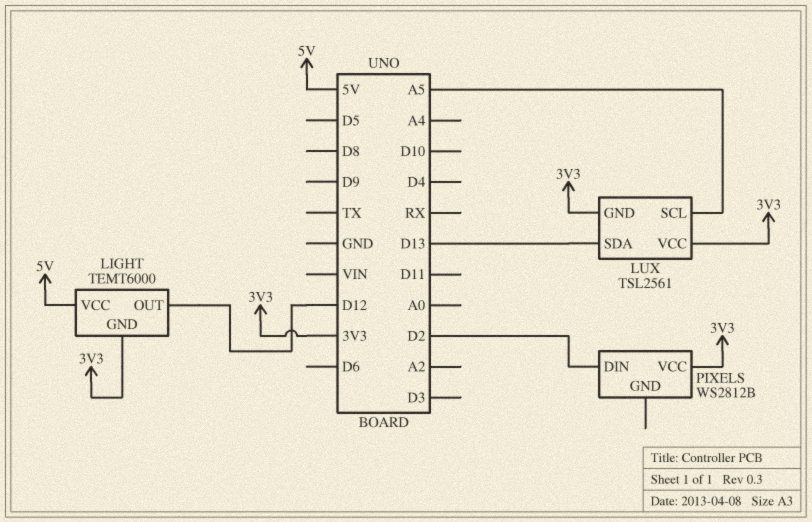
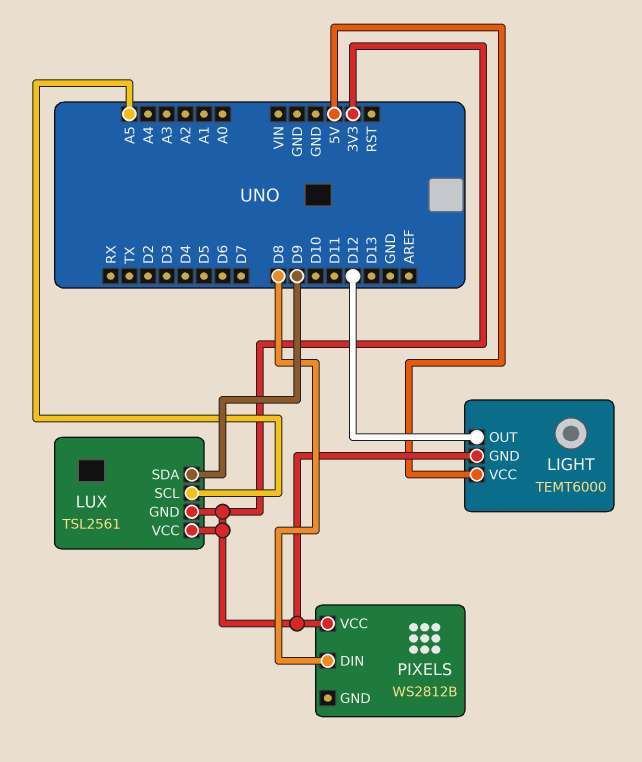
LUX pin SDA: D13 -> D9
PIXELS pin DIN: D2 -> D8

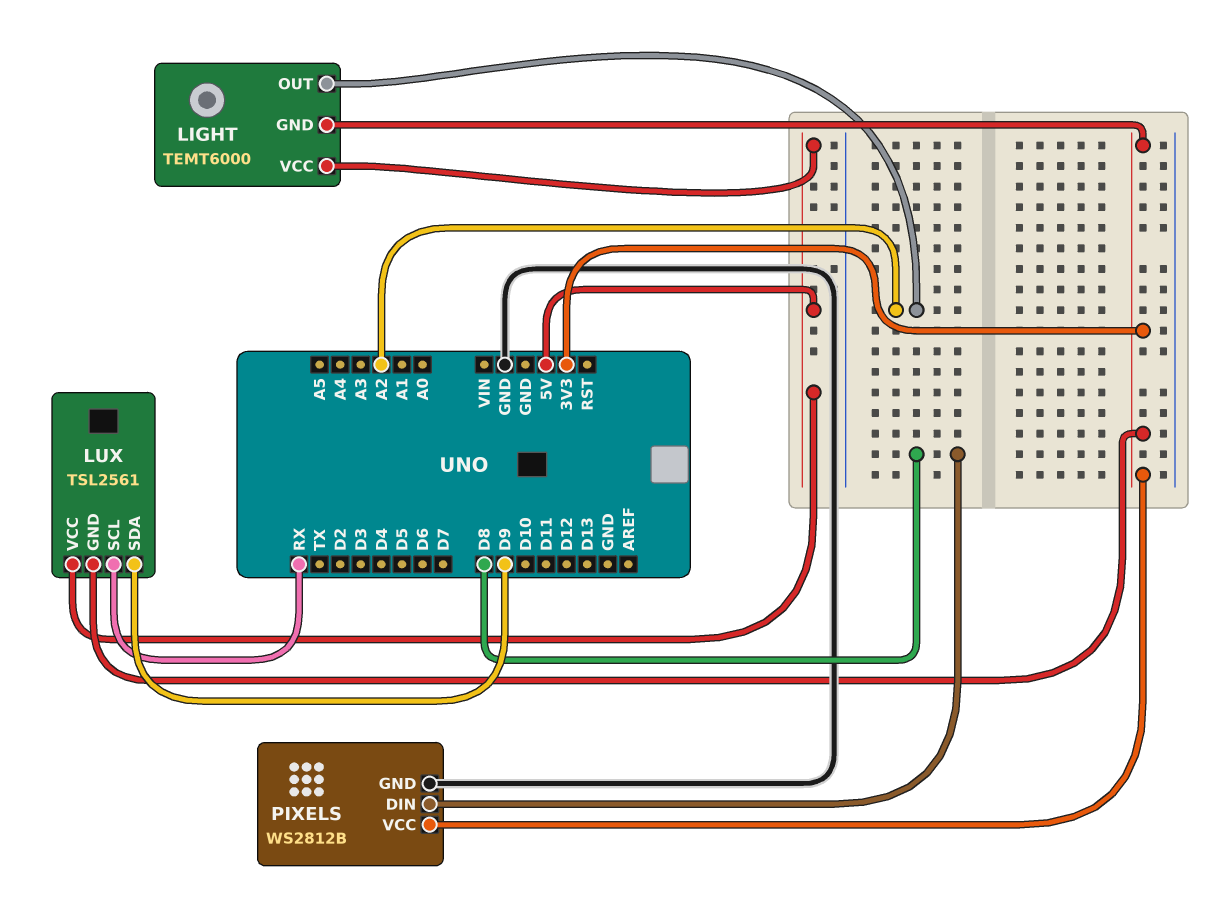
LIGHT pin OUT: D12 -> A2
LUX pin SCL: A5 -> RX
LUX pin VCC: 3V3 -> 5V
PIXELS pin GND: none -> GND

